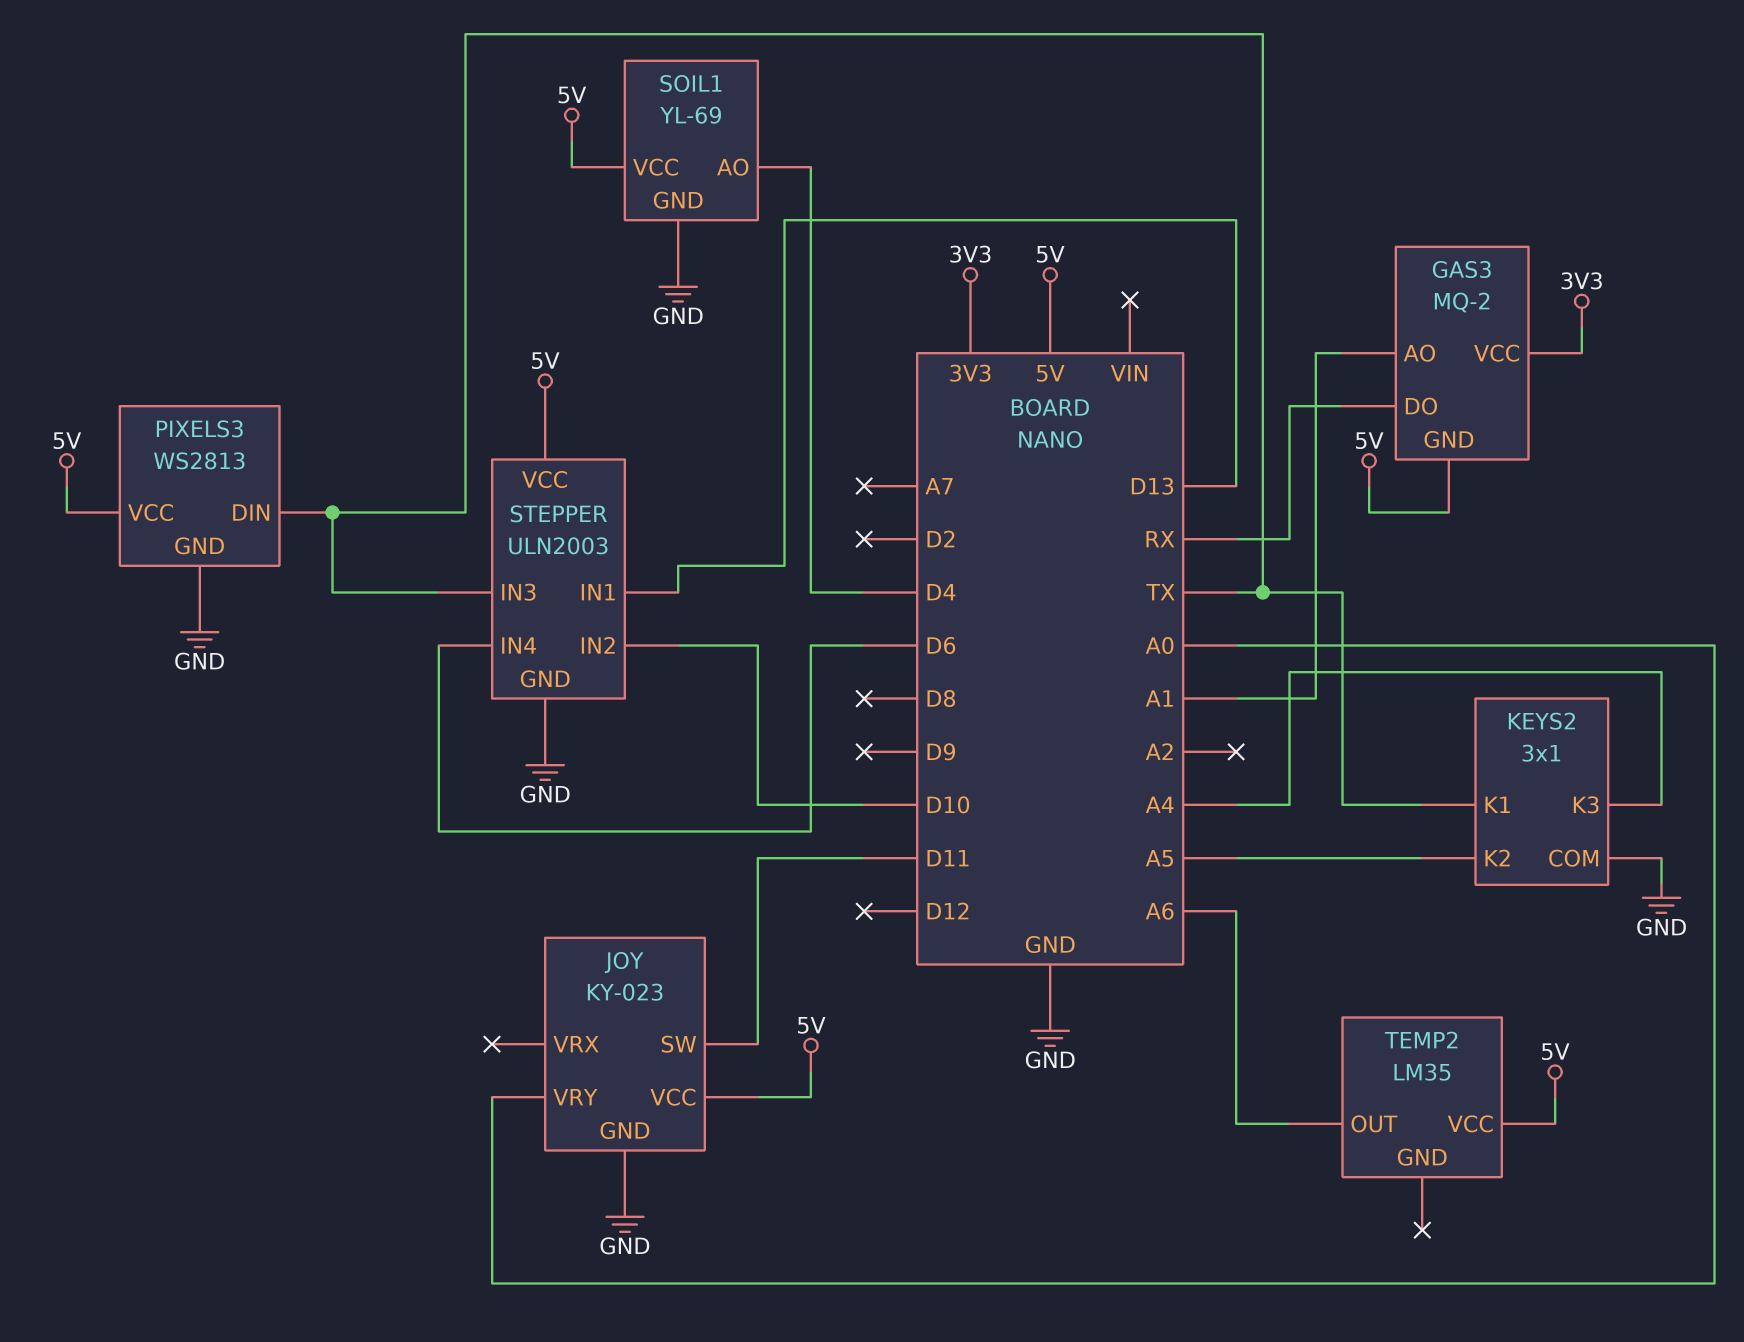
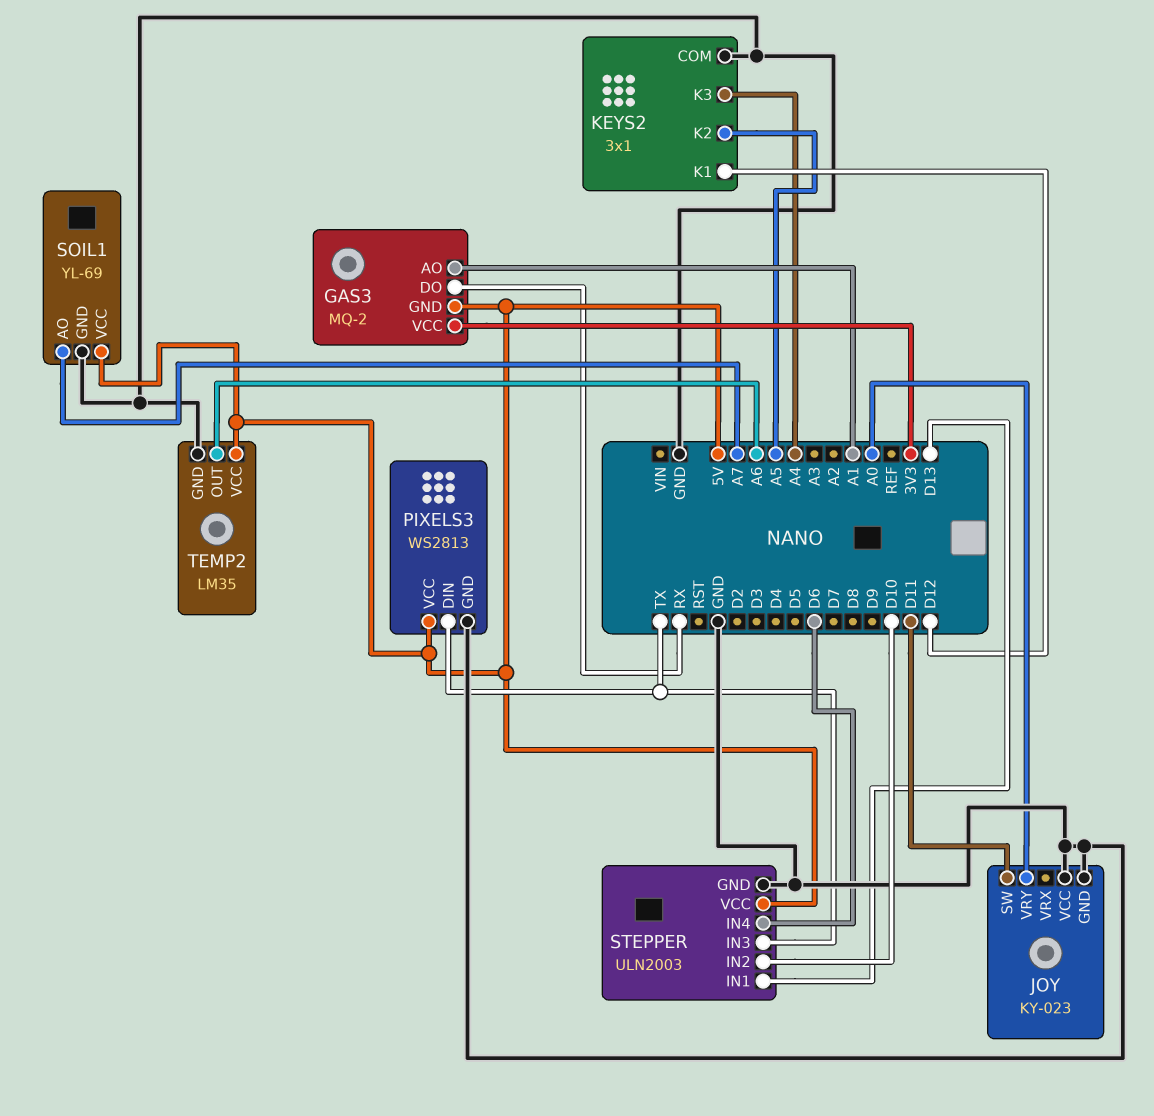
JOY pin VCC: 5V -> GND
KEYS2 pin K1: TX -> D12
SOIL1 pin AO: D4 -> A7
TEMP2 pin GND: none -> GND

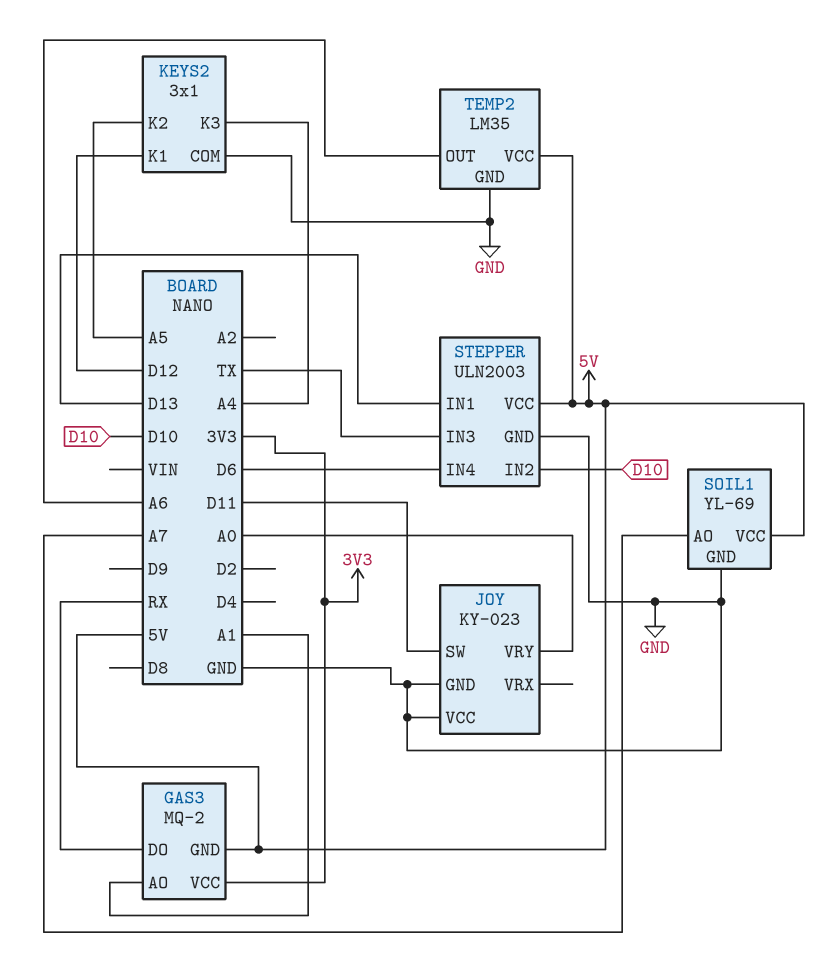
PIXELS3: WS2813 -> none
PIXELS3 pin DIN: TX -> none
PIXELS3 pin GND: GND -> none
PIXELS3 pin VCC: 5V -> none

